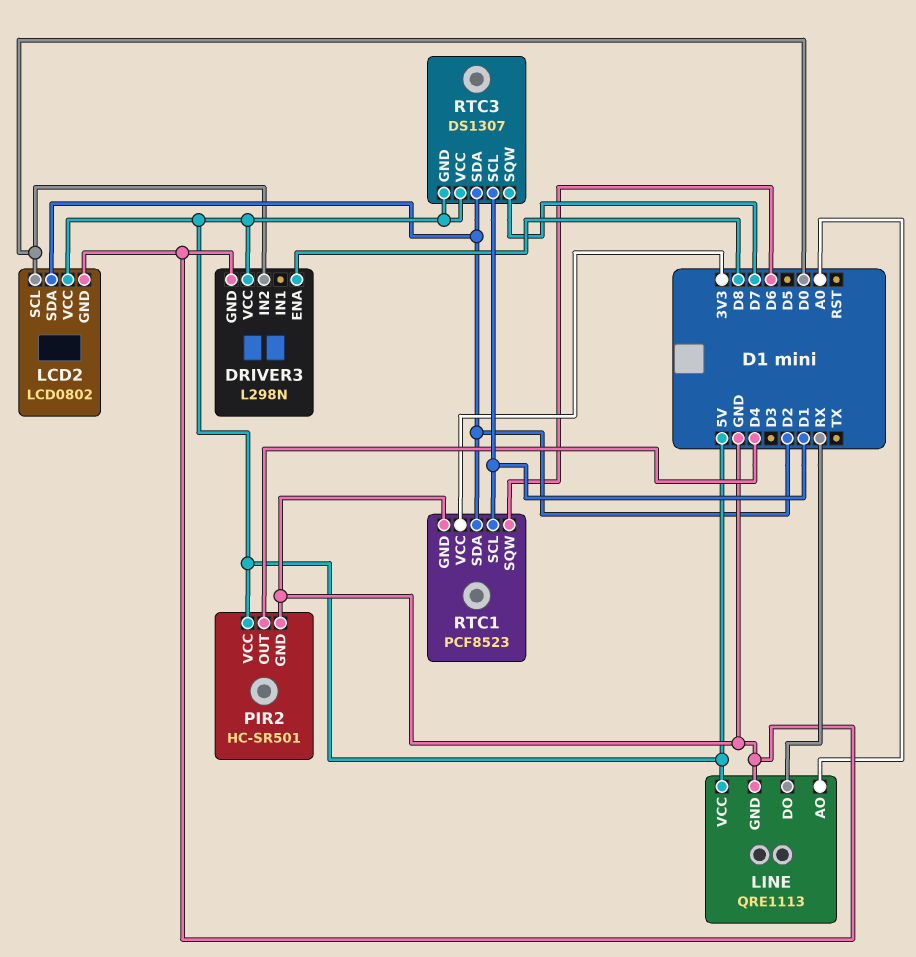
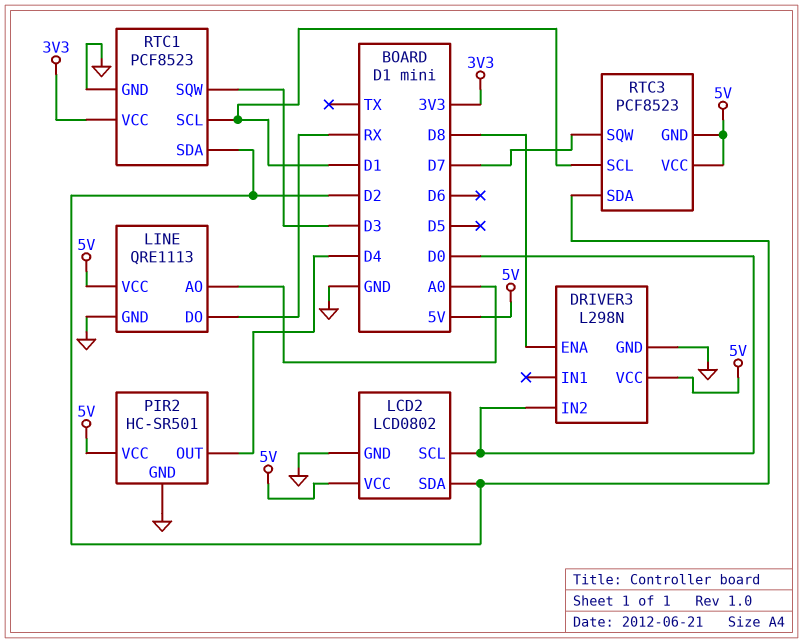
RTC1 pin SQW: D6 -> D3
RTC3: DS1307 -> PCF8523

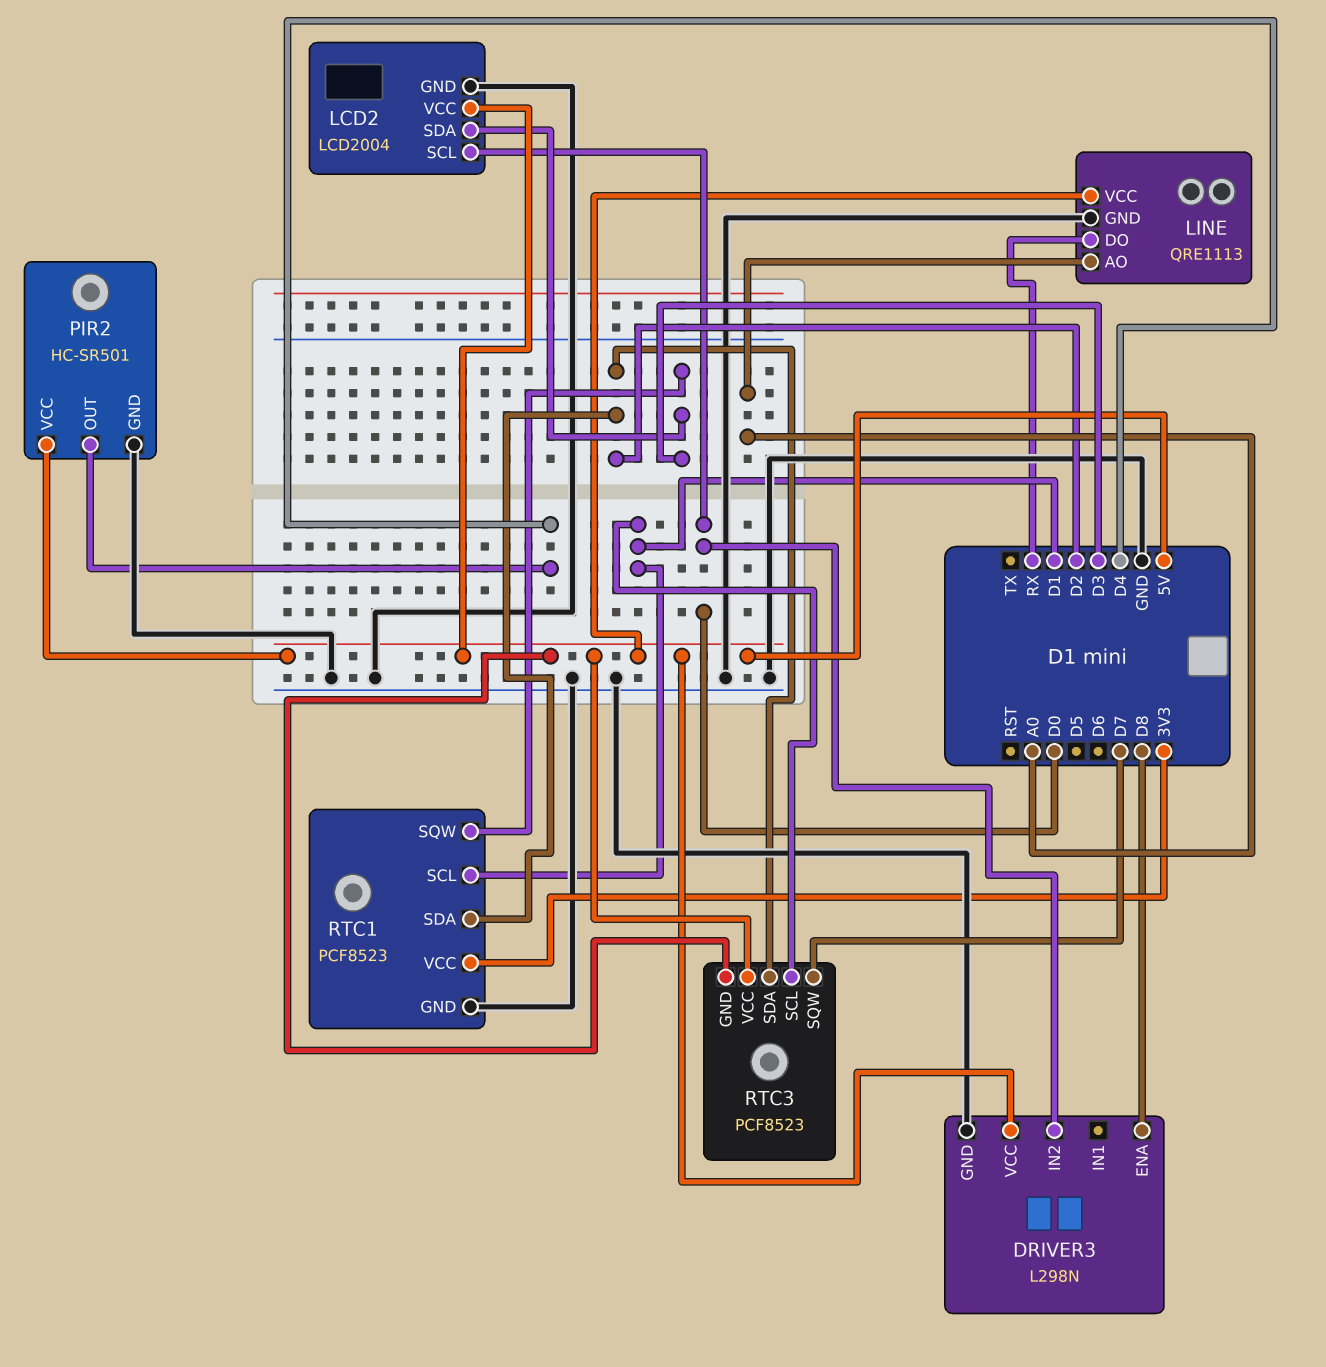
LCD2: LCD0802 -> LCD2004
LCD2 pin SDA: D2 -> D3

